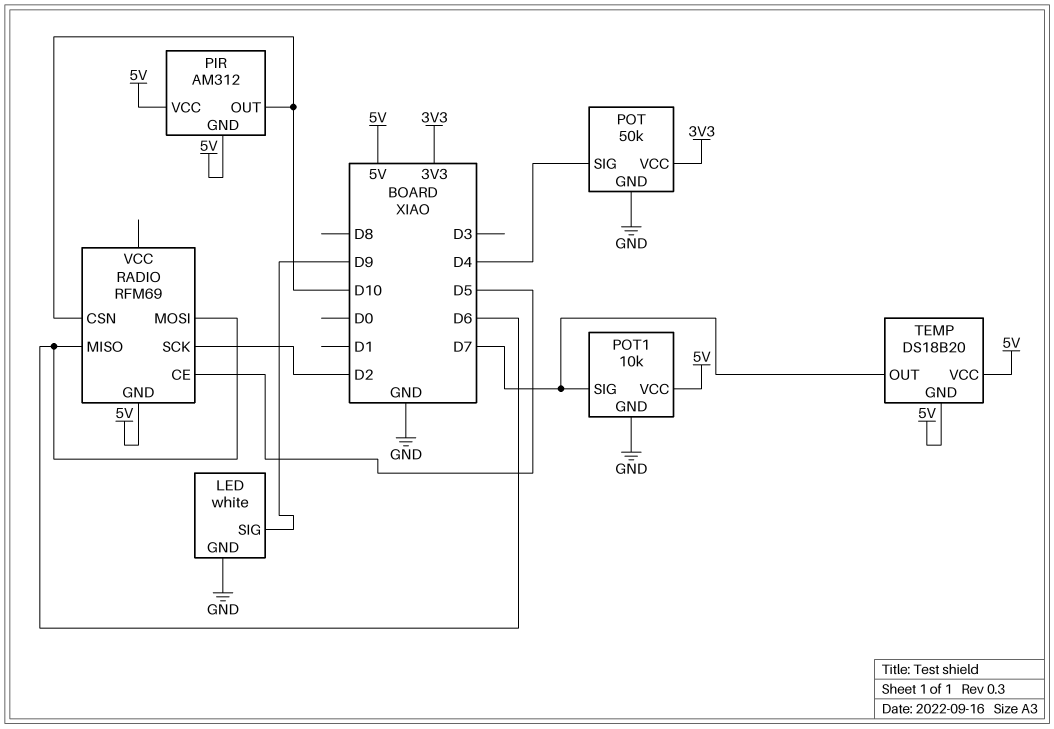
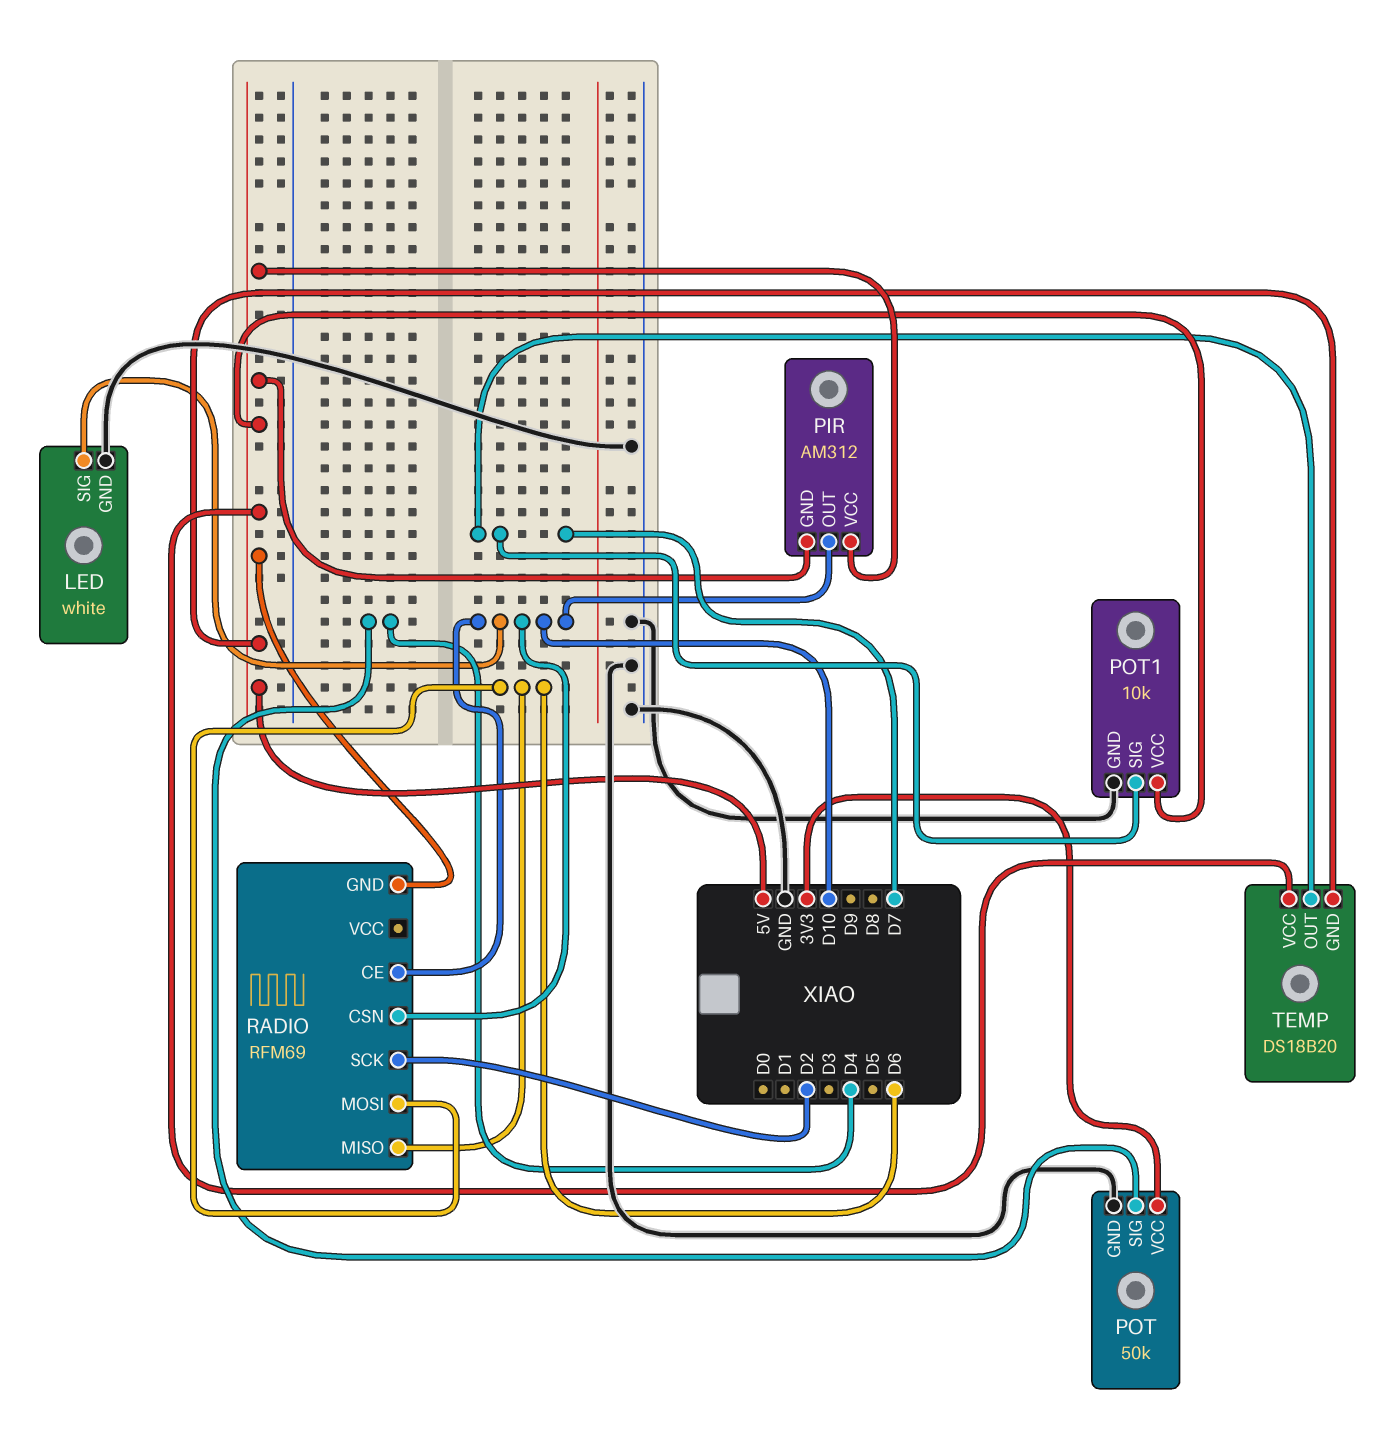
LED pin SIG: D9 -> D10
RADIO pin CE: D5 -> D10

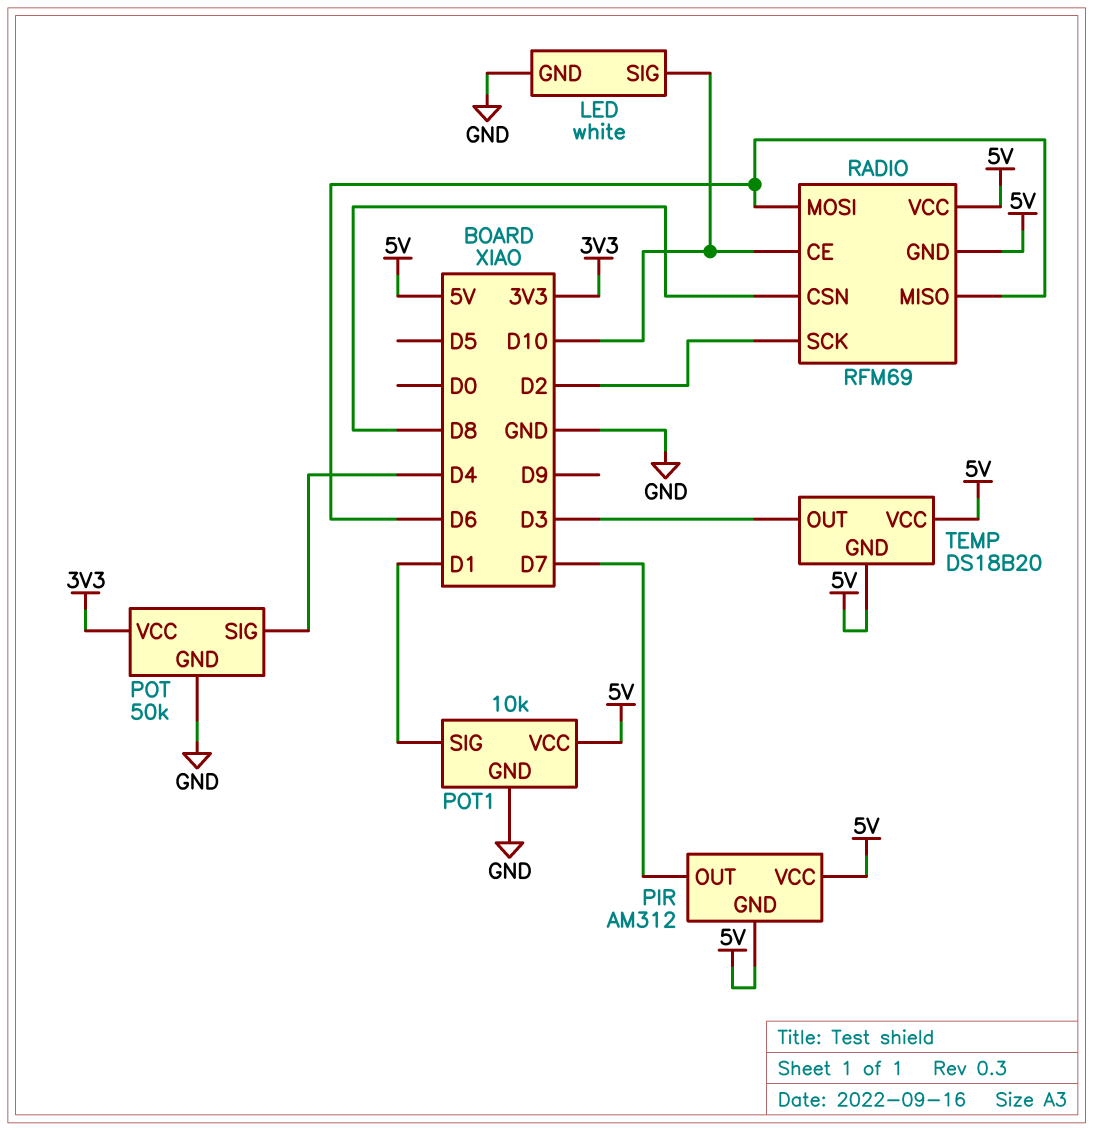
PIR pin OUT: D10 -> D7
POT1 pin SIG: D7 -> D1
RADIO pin CSN: D10 -> D8
RADIO pin VCC: none -> 5V
TEMP pin OUT: D7 -> D3

